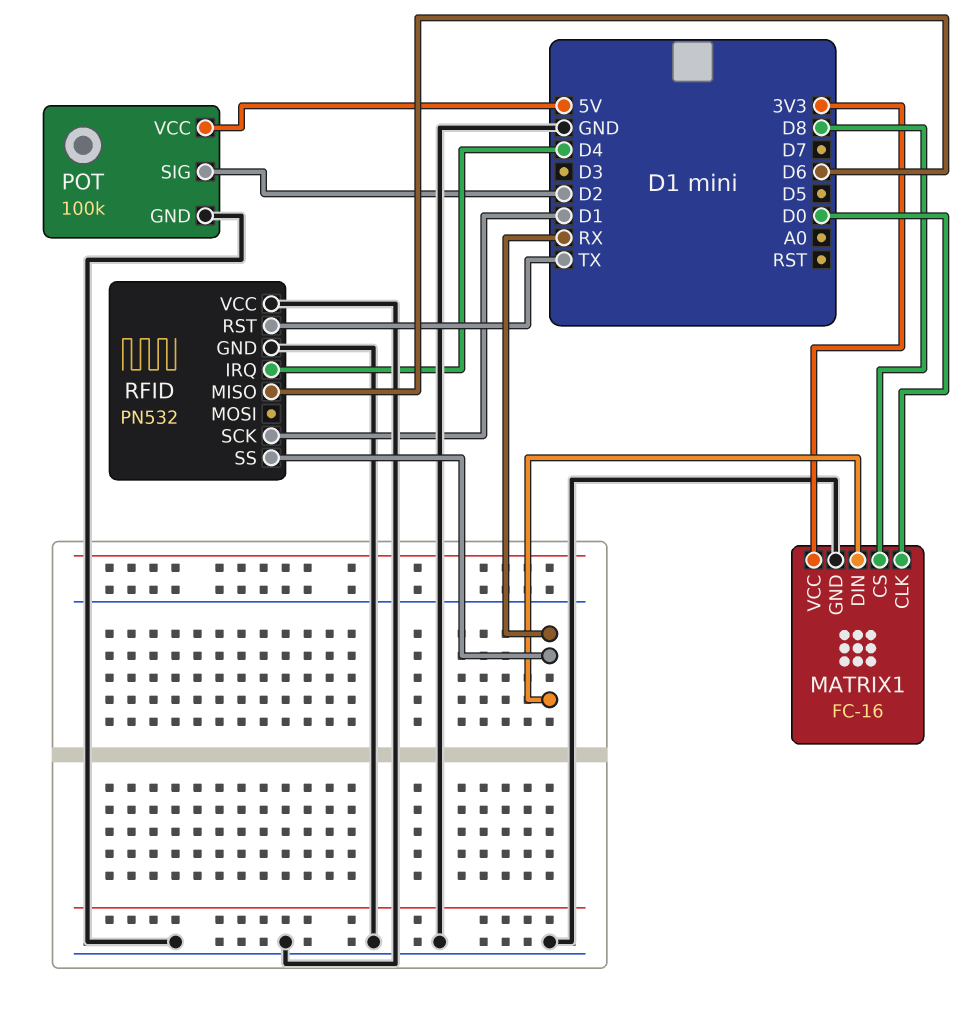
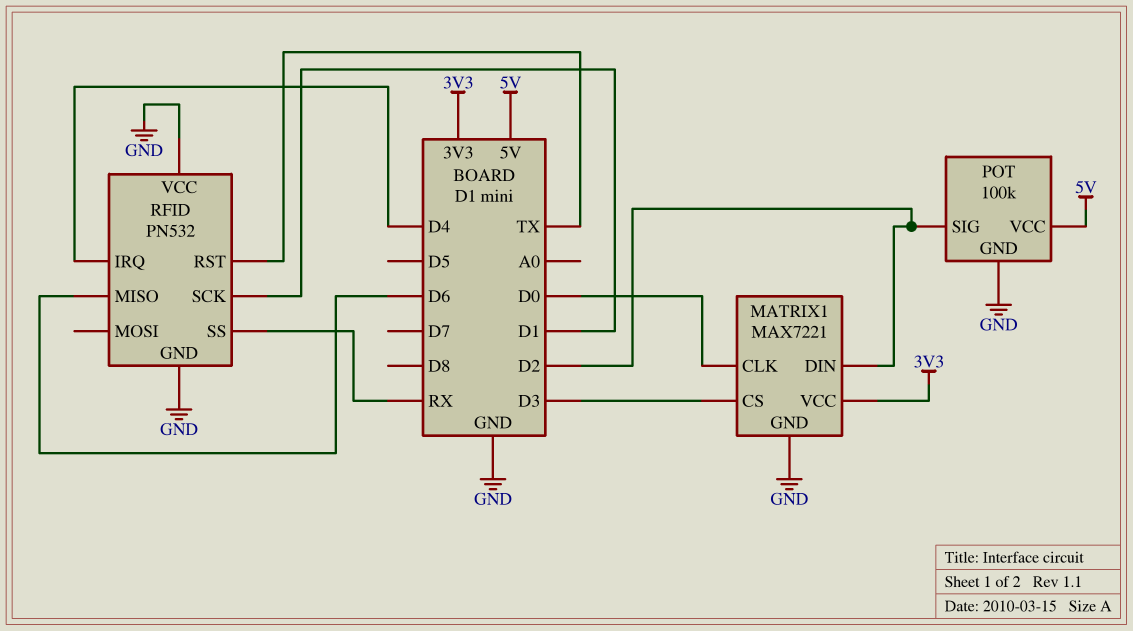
MATRIX1: FC-16 -> MAX7221
MATRIX1 pin CS: D8 -> D3
MATRIX1 pin DIN: RX -> D2

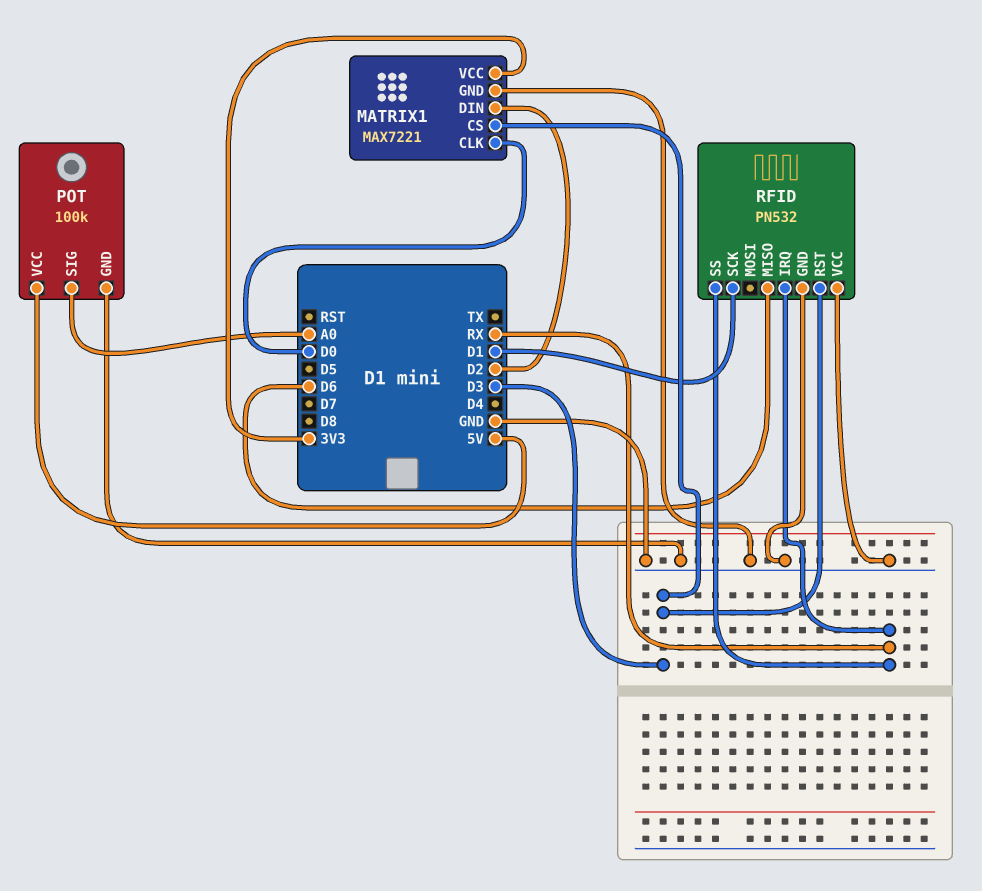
POT pin SIG: D2 -> A0
RFID pin IRQ: D4 -> RX
RFID pin RST: TX -> D3

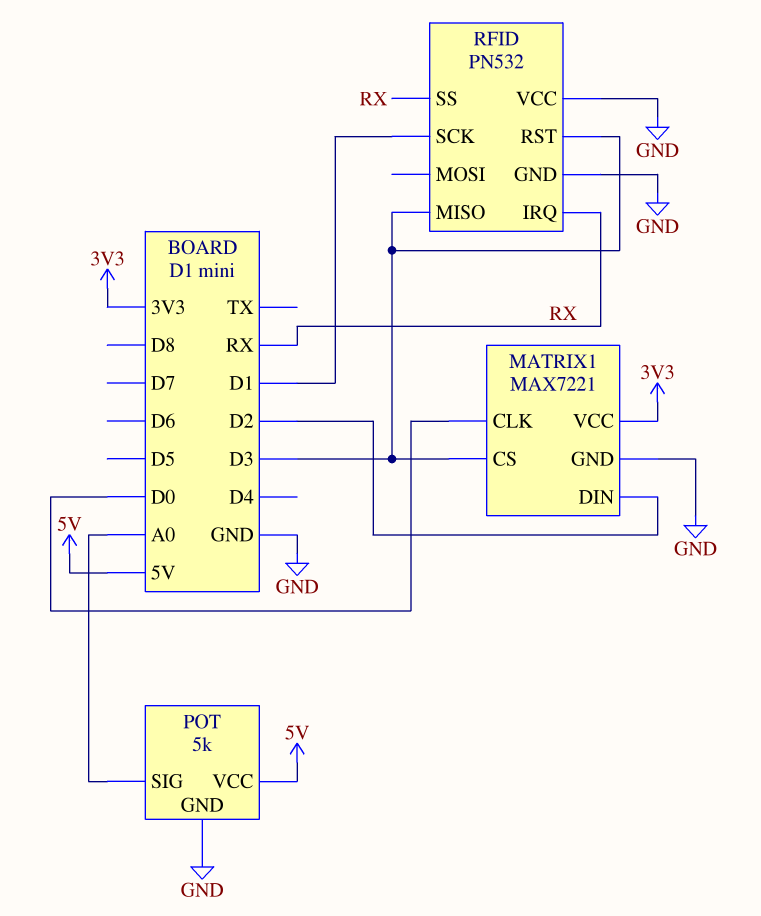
POT: 100k -> 5k
RFID pin MISO: D6 -> D3

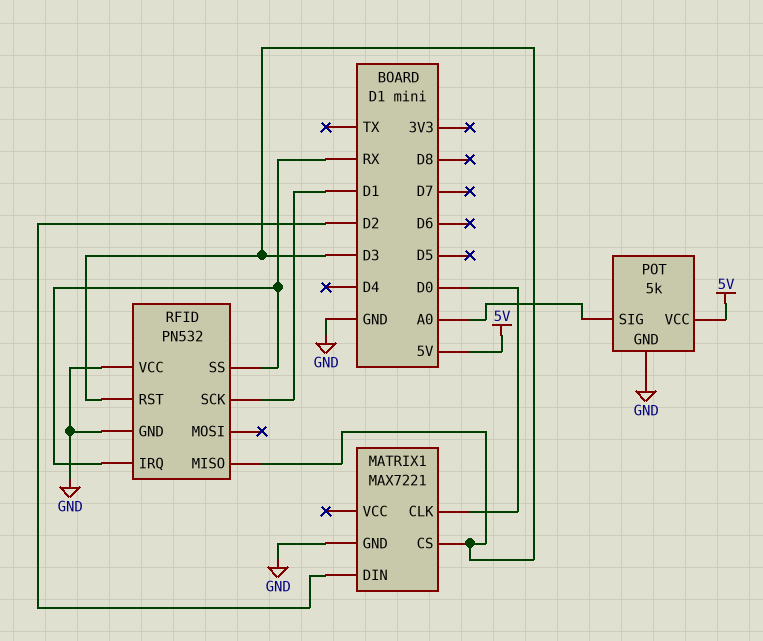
MATRIX1 pin VCC: 3V3 -> none

